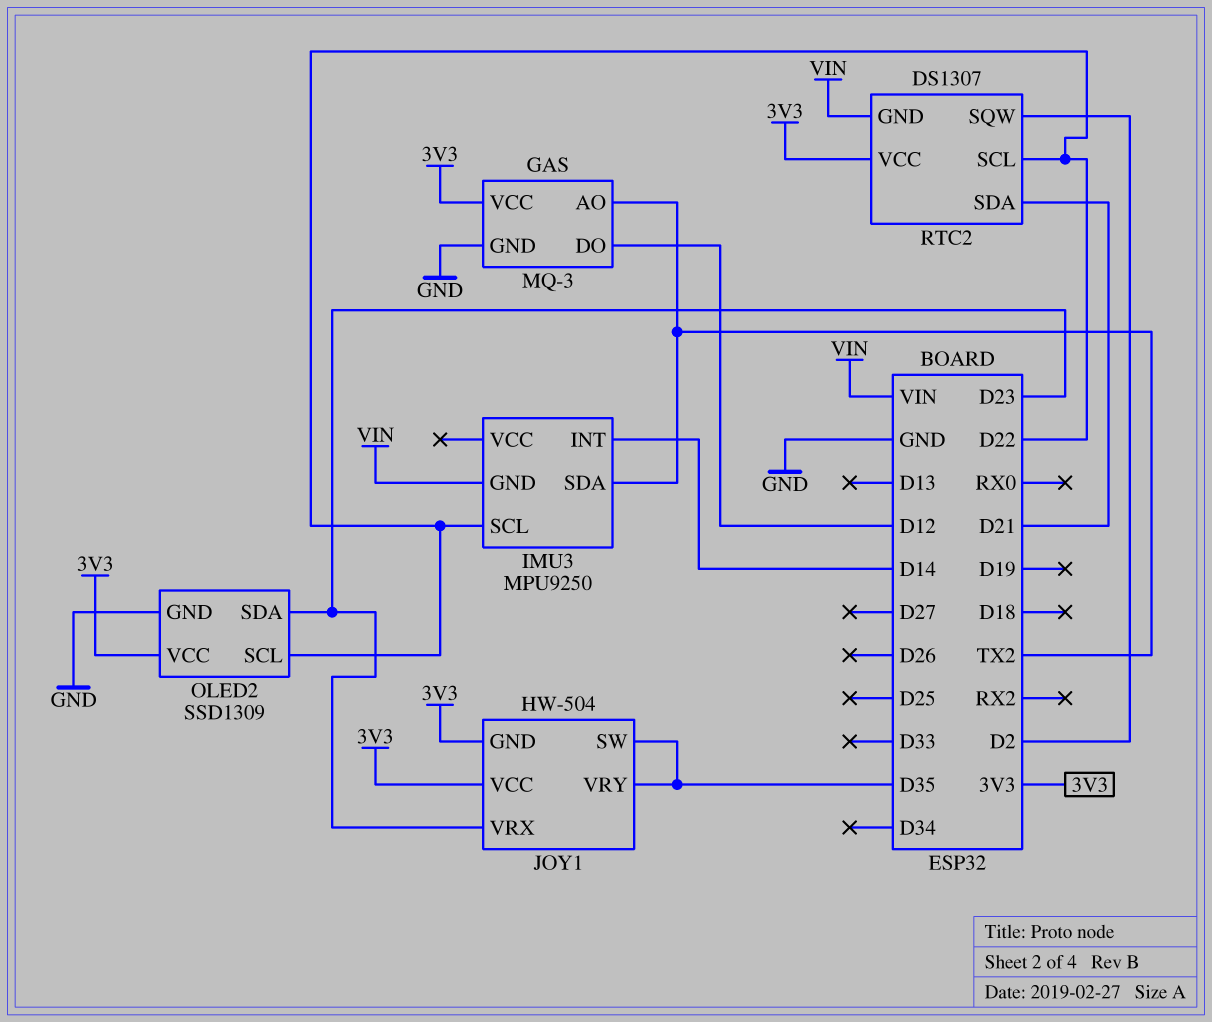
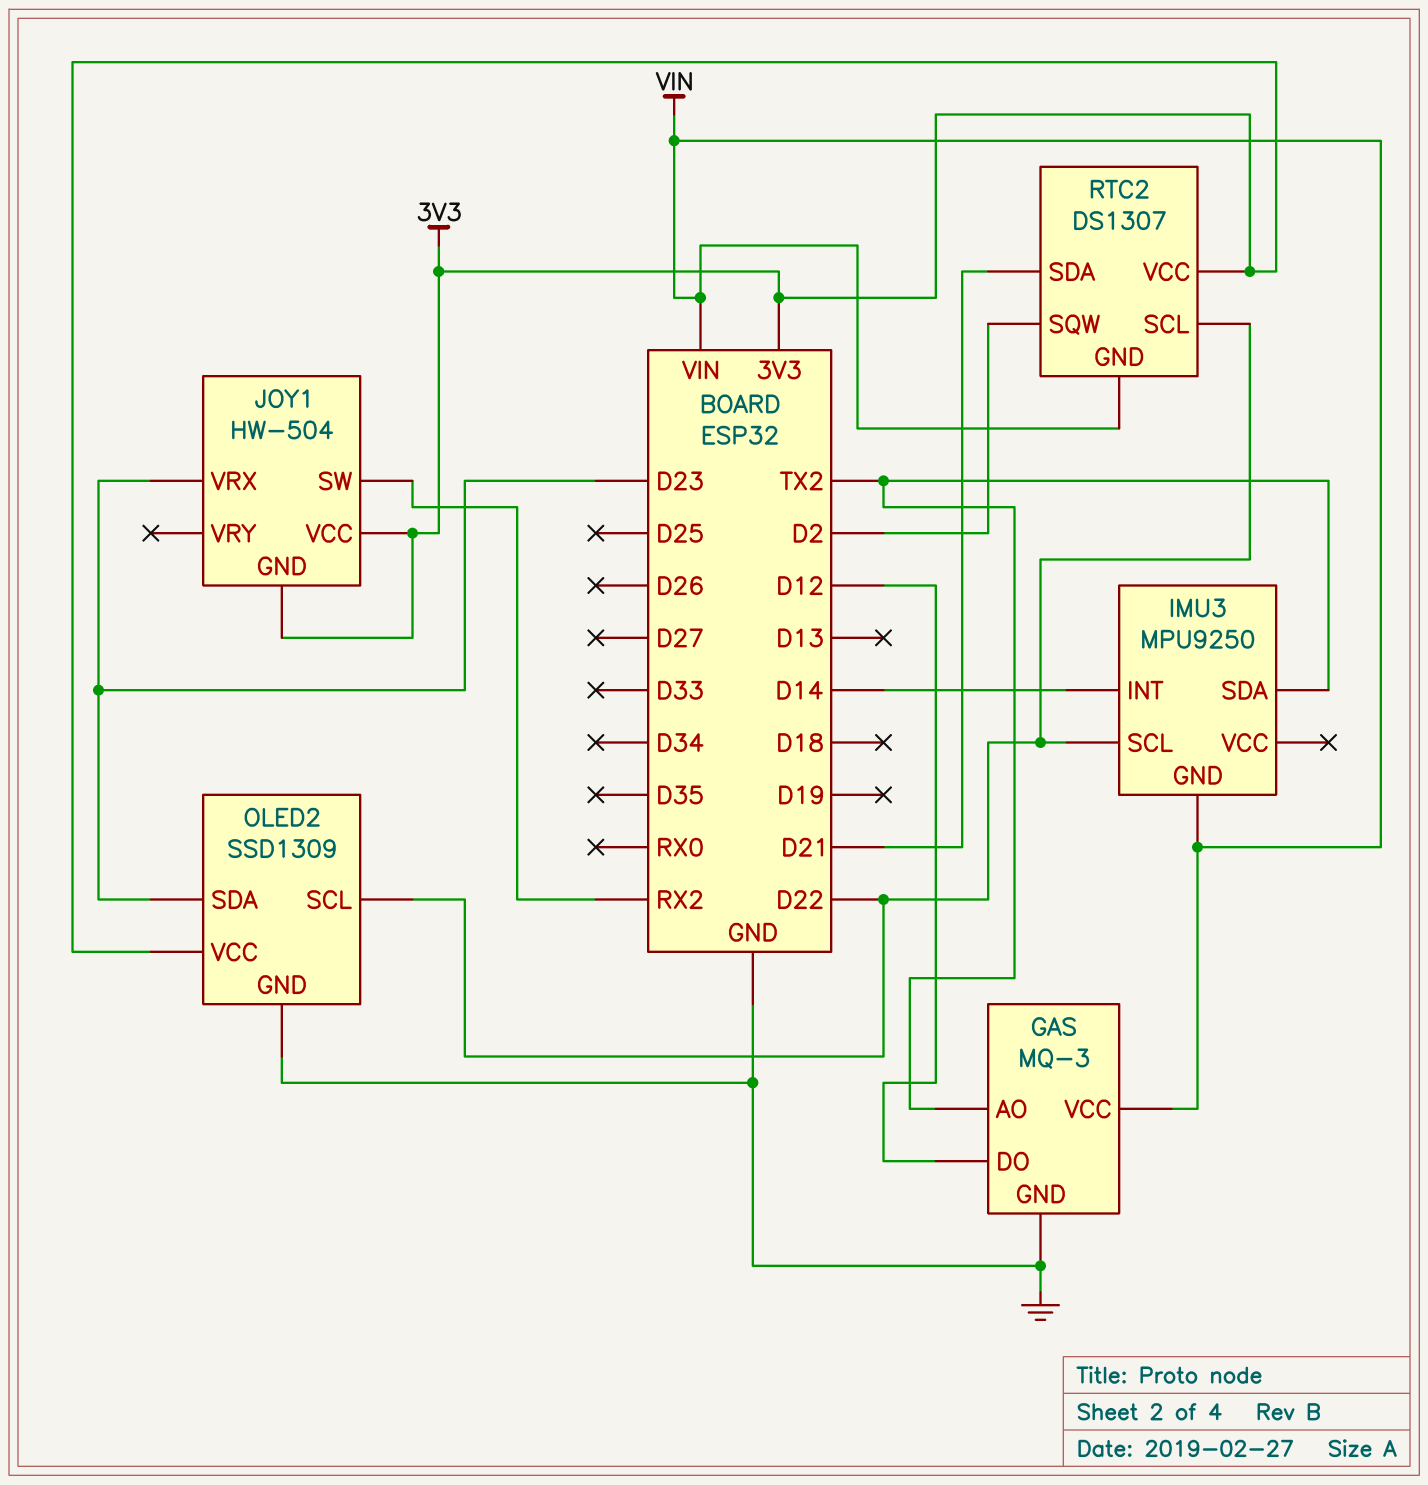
GAS pin VCC: 3V3 -> VIN
JOY1 pin SW: D35 -> RX2
JOY1 pin VRY: D35 -> none

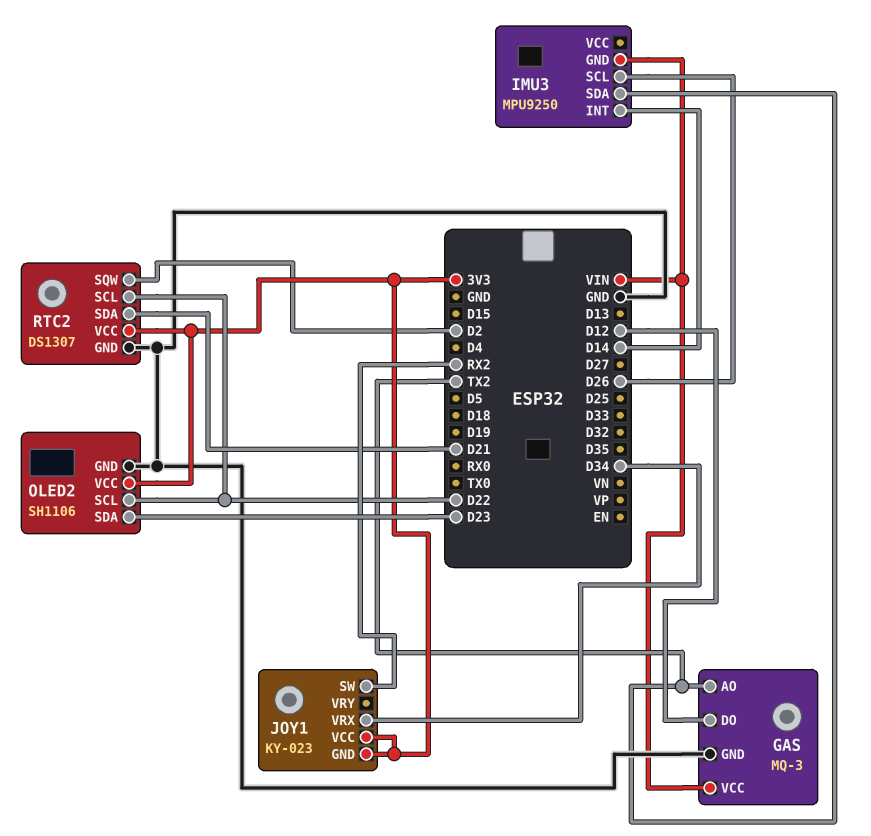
IMU3 pin SCL: D22 -> D26
JOY1: HW-504 -> KY-023
JOY1 pin VRX: D23 -> D34
OLED2: SSD1309 -> SH1106
RTC2 pin GND: VIN -> GND

